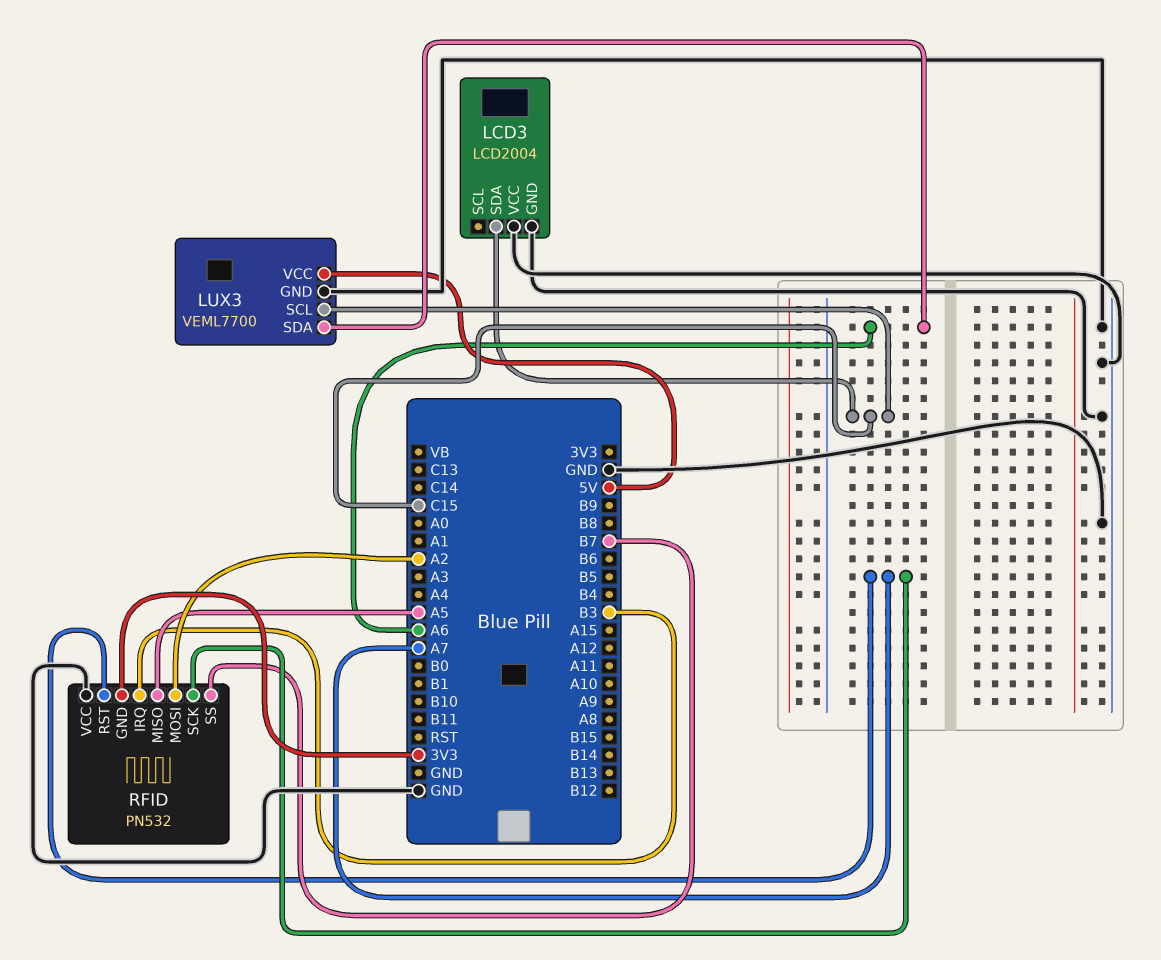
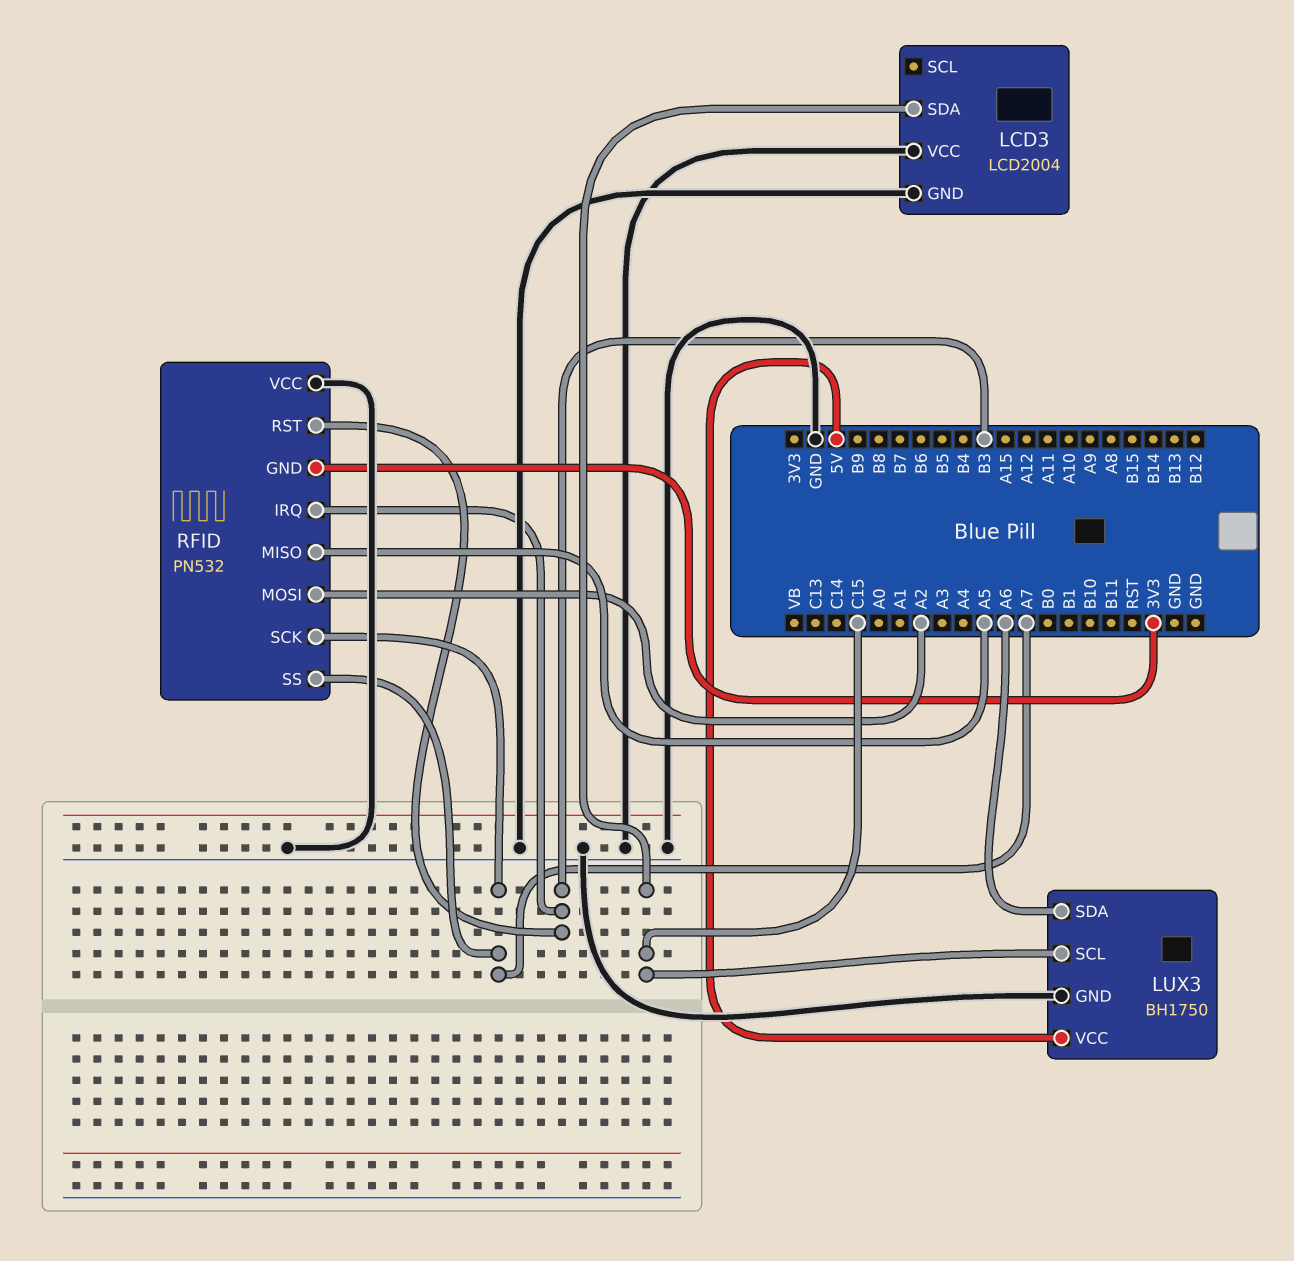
LUX3: VEML7700 -> BH1750
RFID pin RST: A7 -> B3
RFID pin SS: B7 -> A7

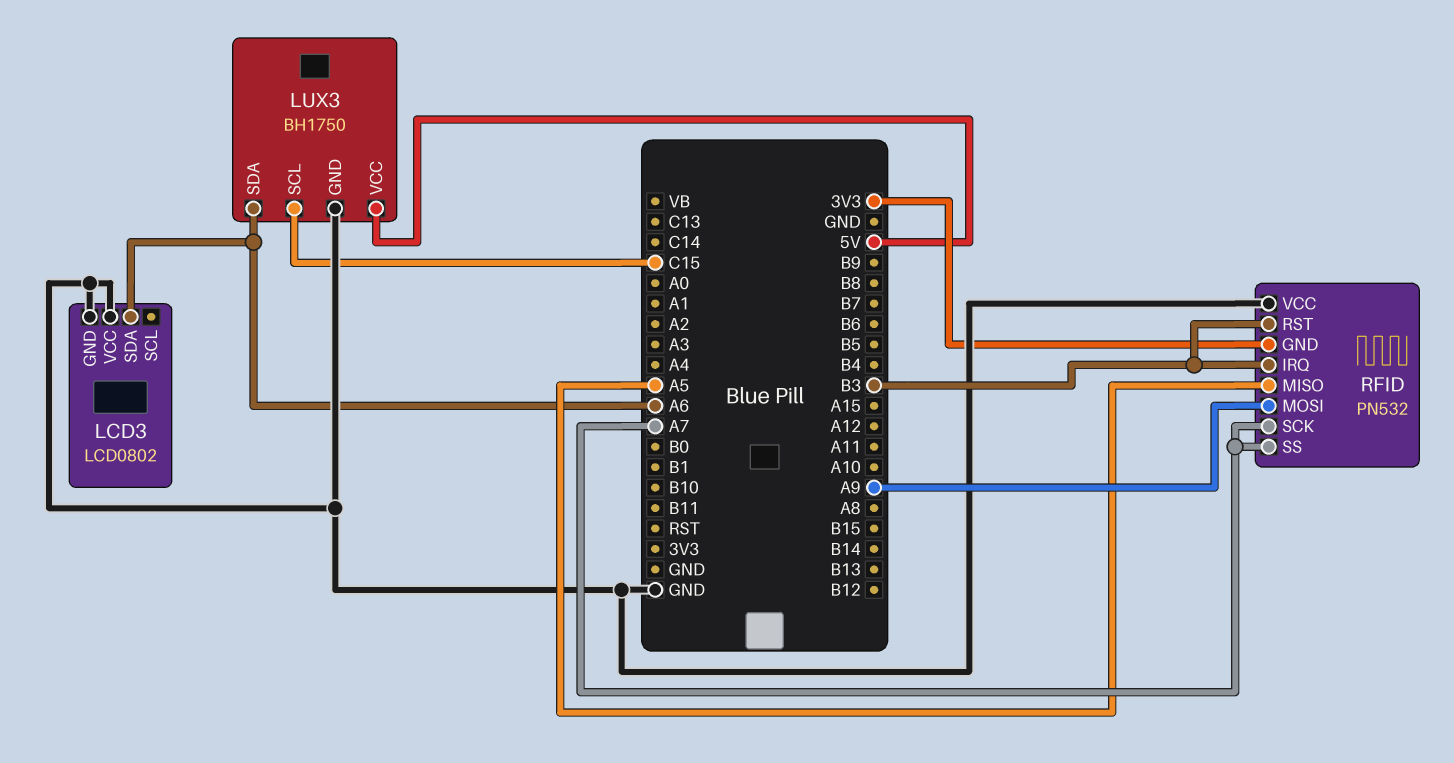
LCD3: LCD2004 -> LCD0802
LCD3 pin SDA: C15 -> A6
RFID pin MOSI: A2 -> A9

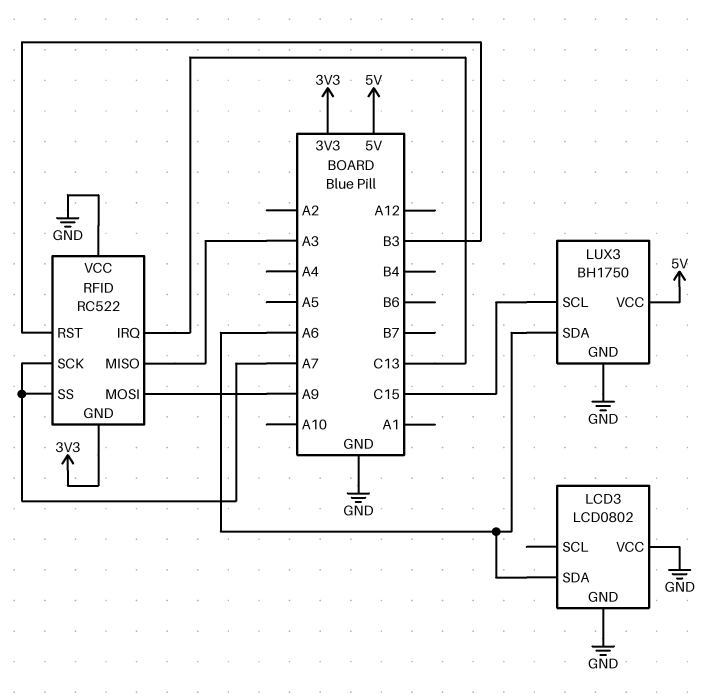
RFID: PN532 -> RC522
RFID pin IRQ: B3 -> C13
RFID pin MISO: A5 -> A3

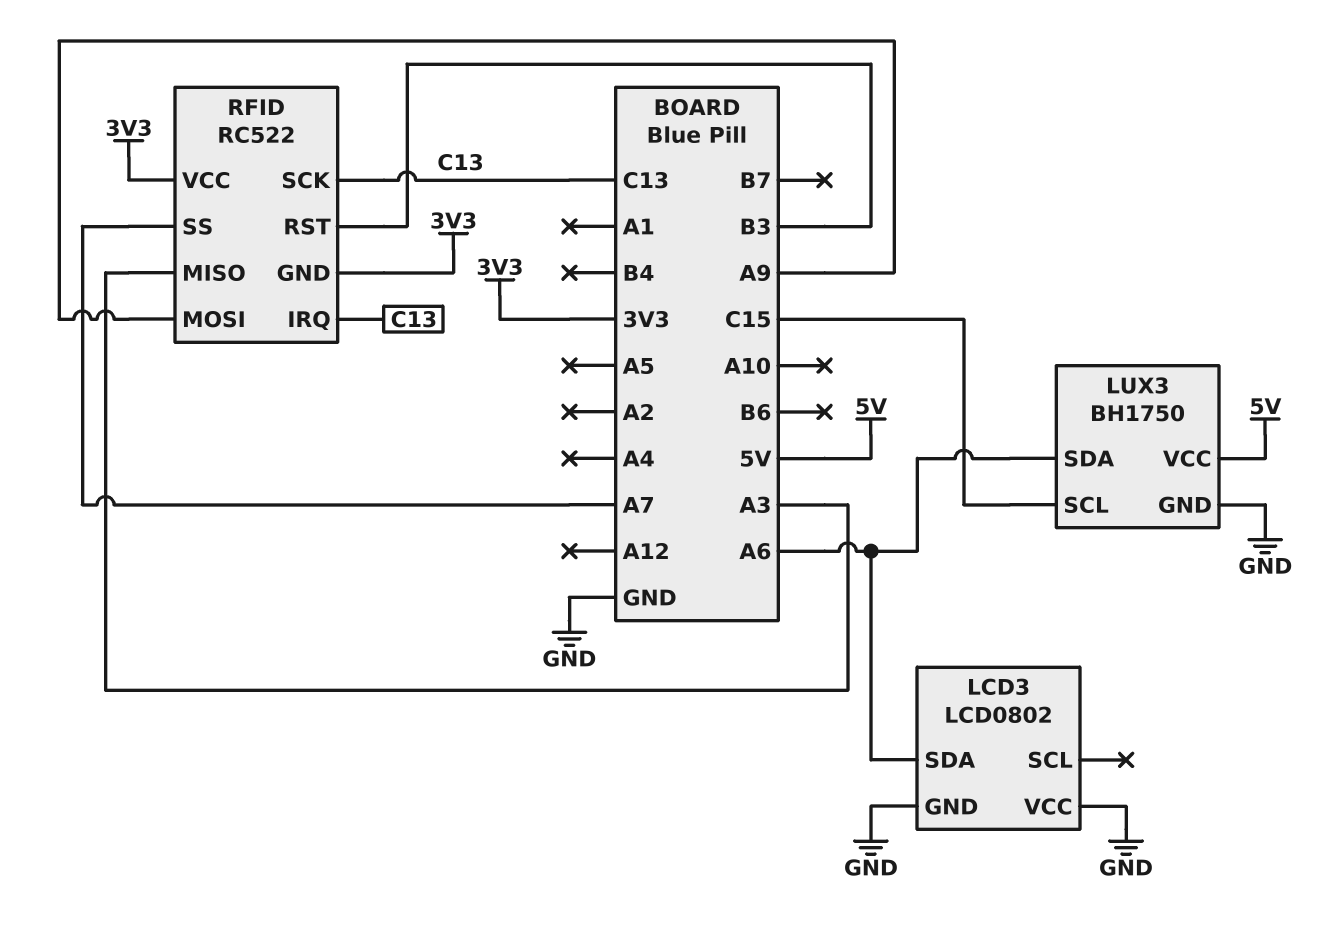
RFID pin SCK: A7 -> C13
RFID pin VCC: GND -> 3V3

